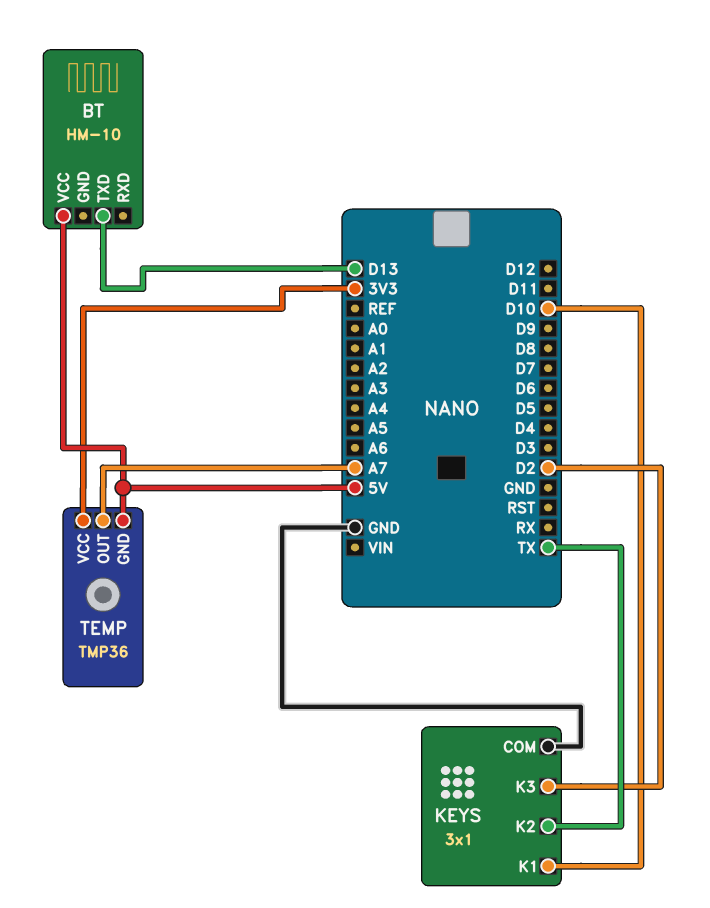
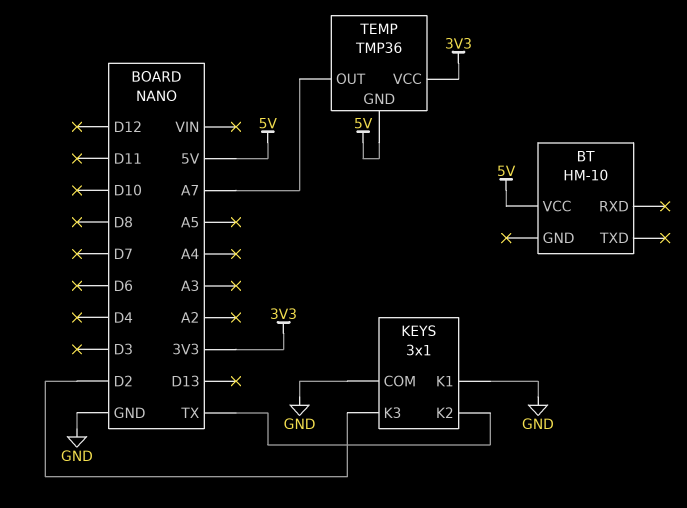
BT pin TXD: D13 -> none
KEYS pin K1: D10 -> GND

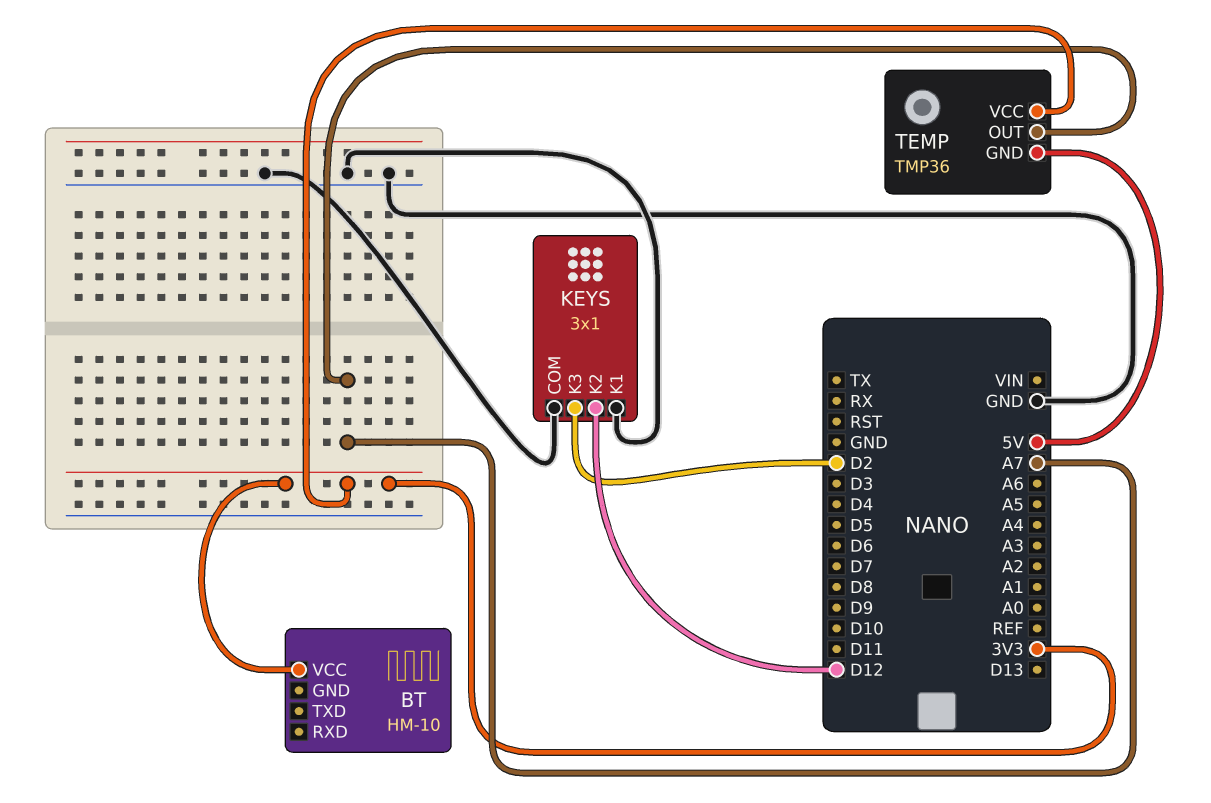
BT pin VCC: 5V -> 3V3
KEYS pin K2: TX -> D12

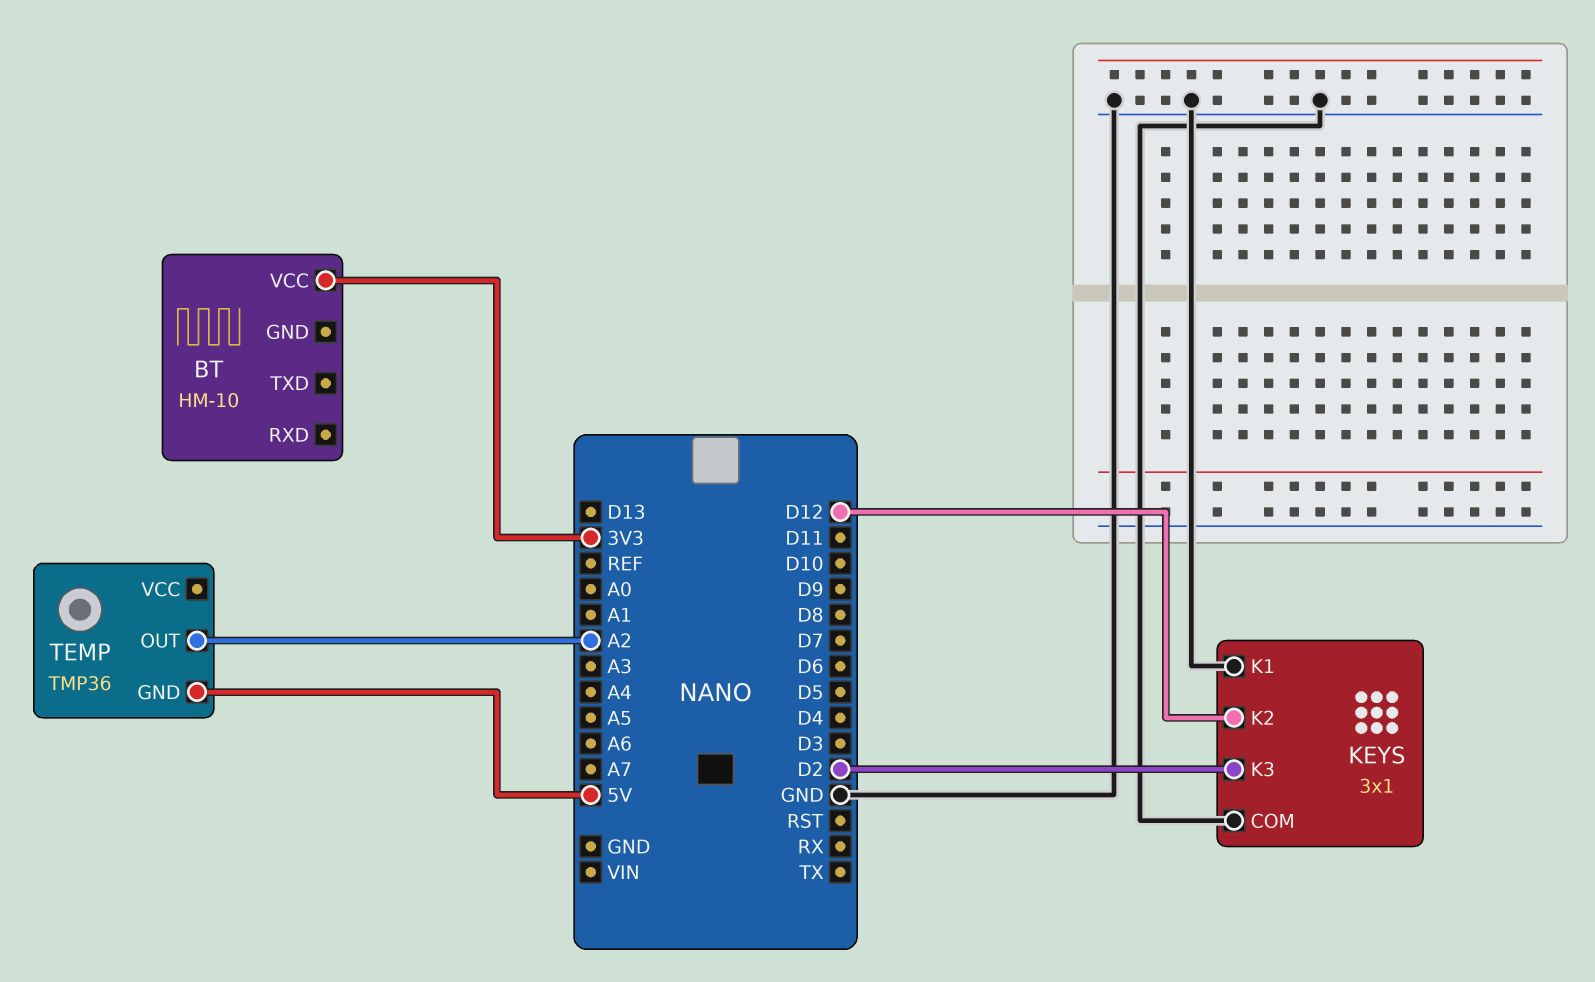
TEMP pin OUT: A7 -> A2
TEMP pin VCC: 3V3 -> none

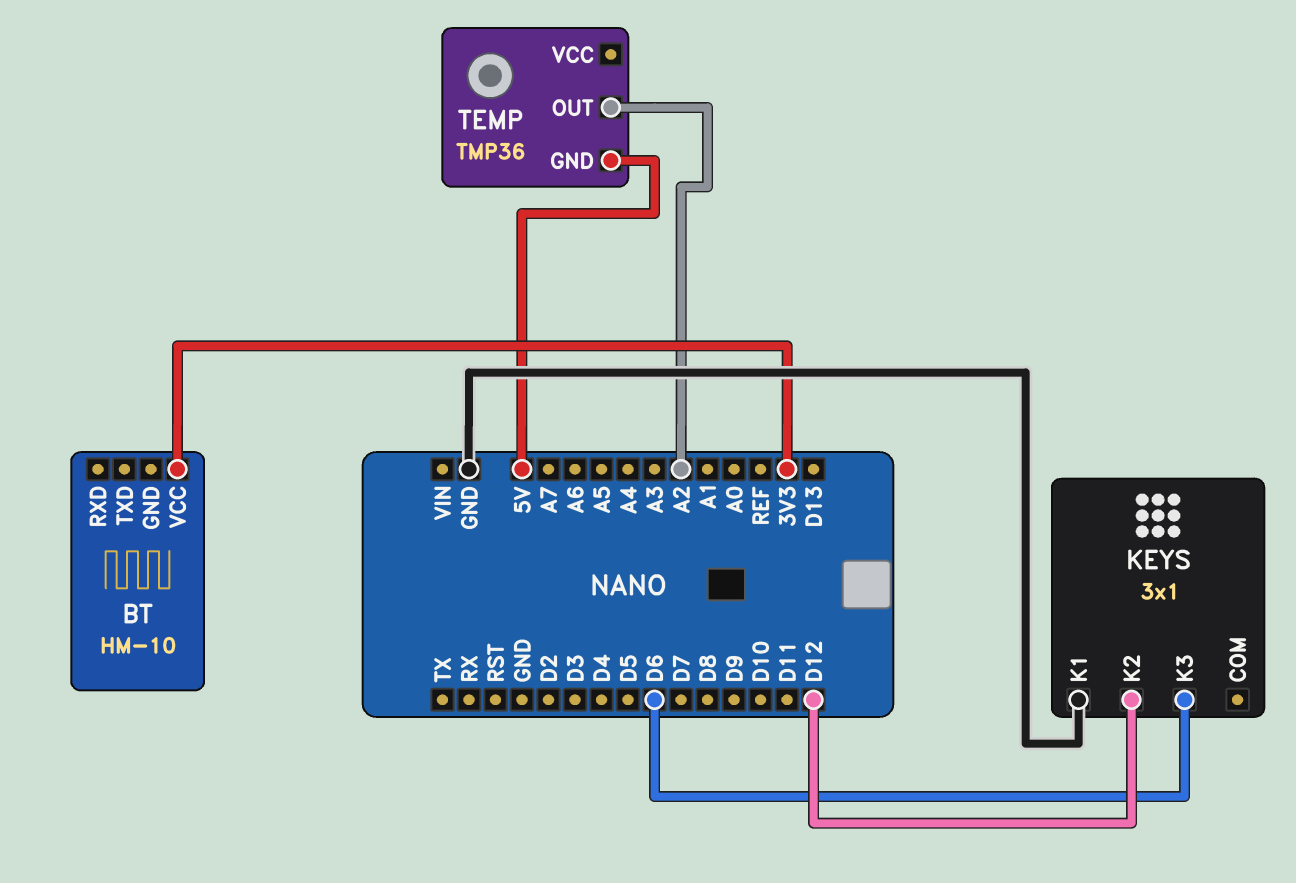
KEYS pin COM: GND -> none
KEYS pin K3: D2 -> D6

